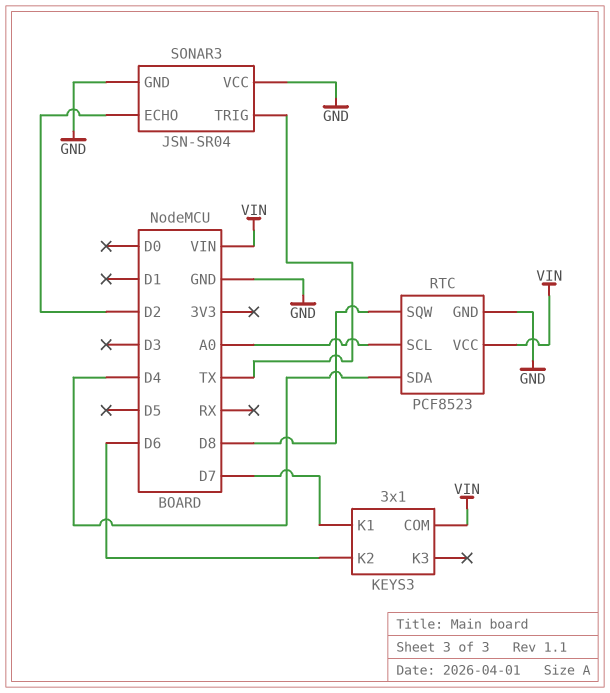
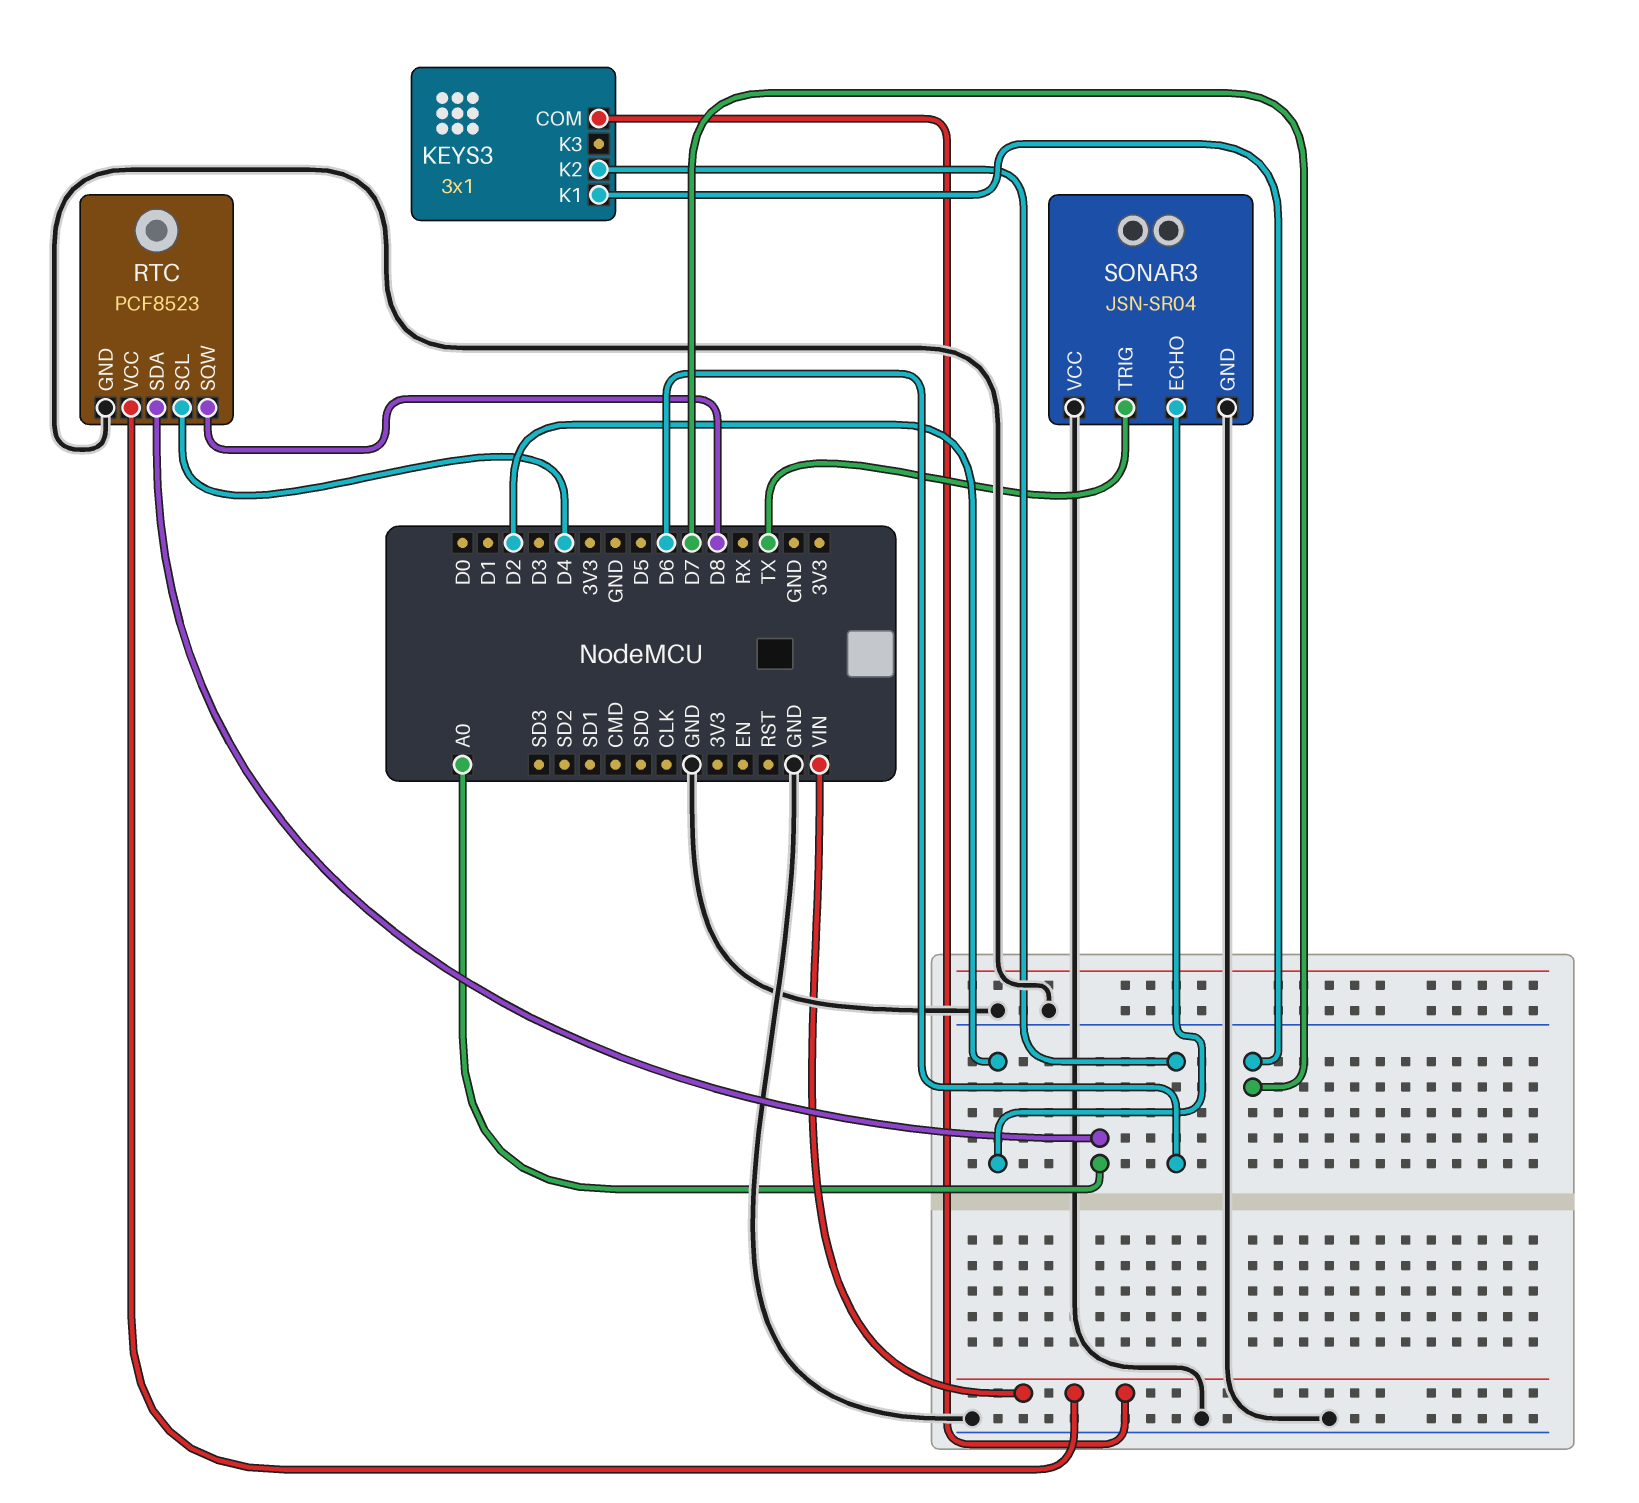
RTC pin SCL: A0 -> D4
RTC pin SDA: D4 -> A0

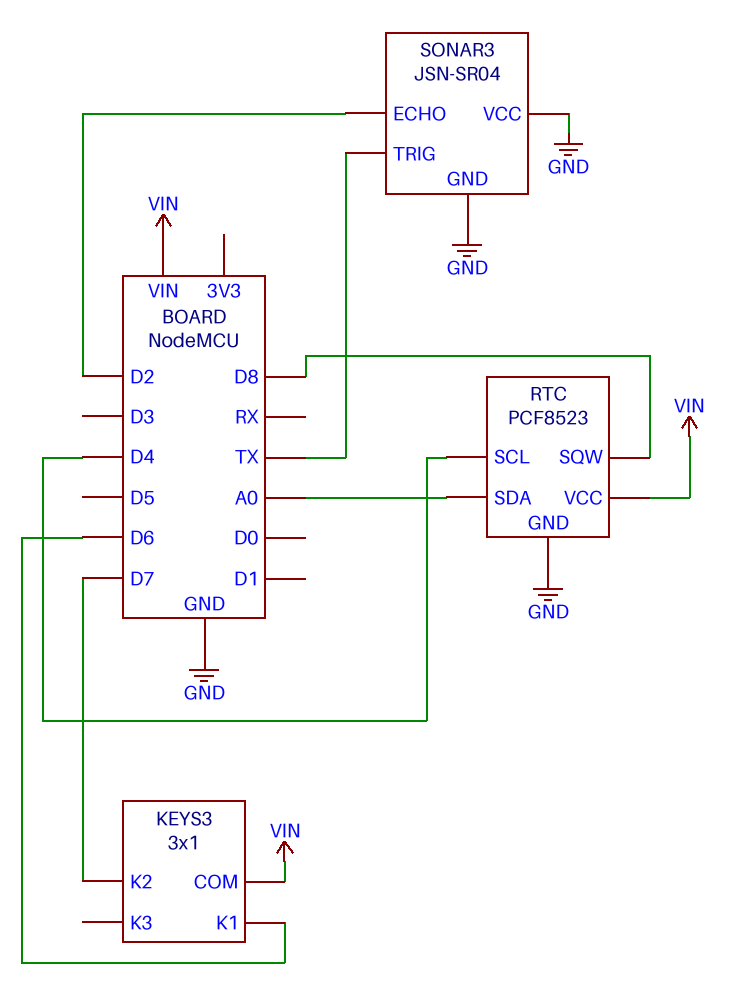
KEYS3 pin K1: D7 -> D6
KEYS3 pin K2: D6 -> D7

